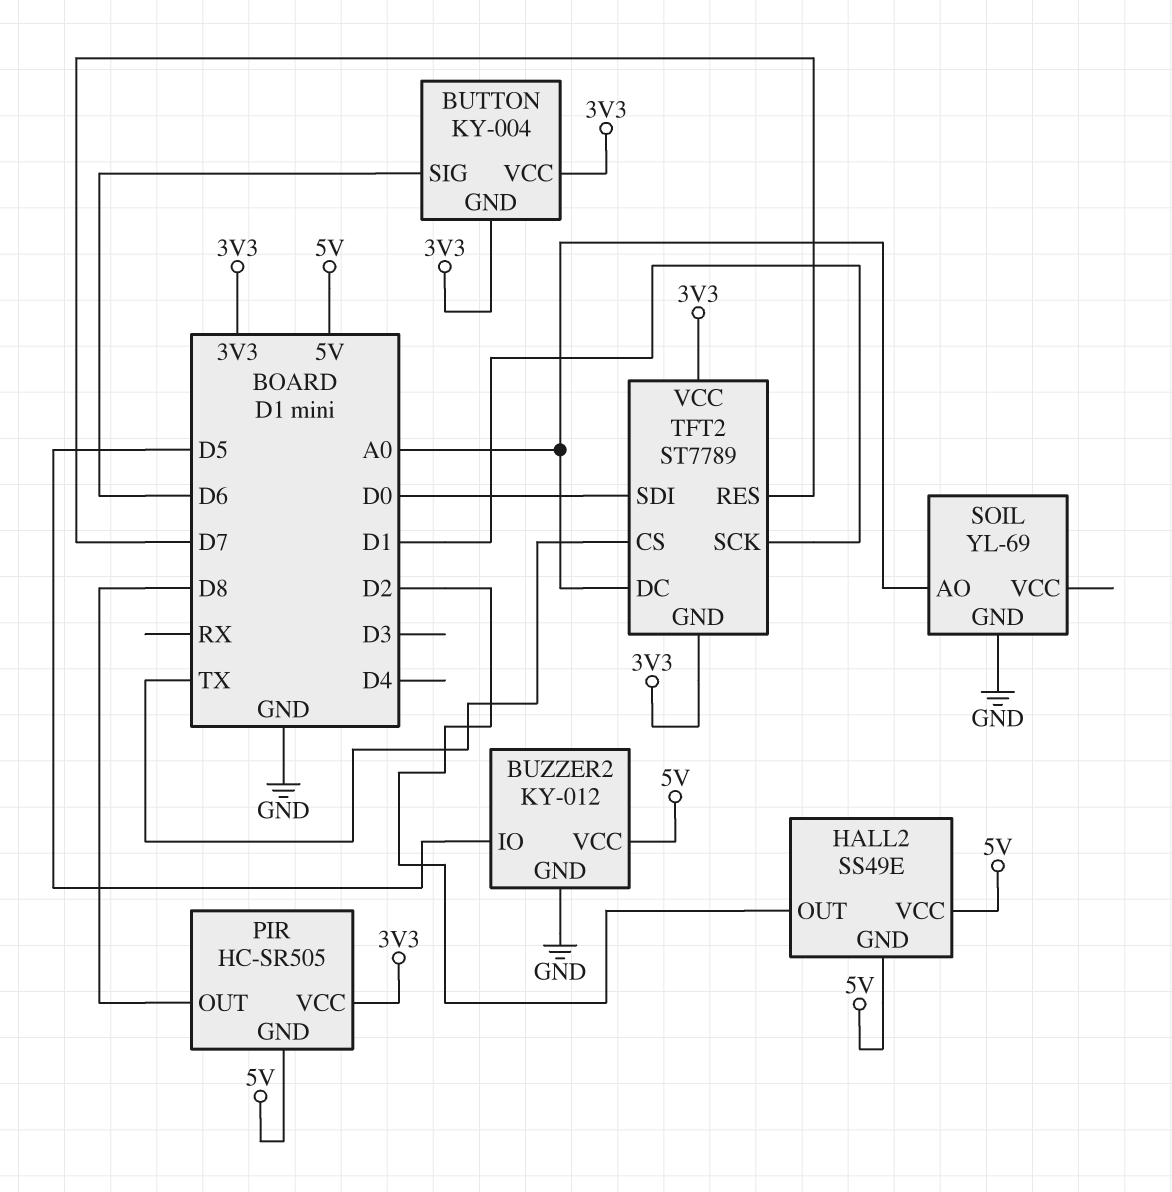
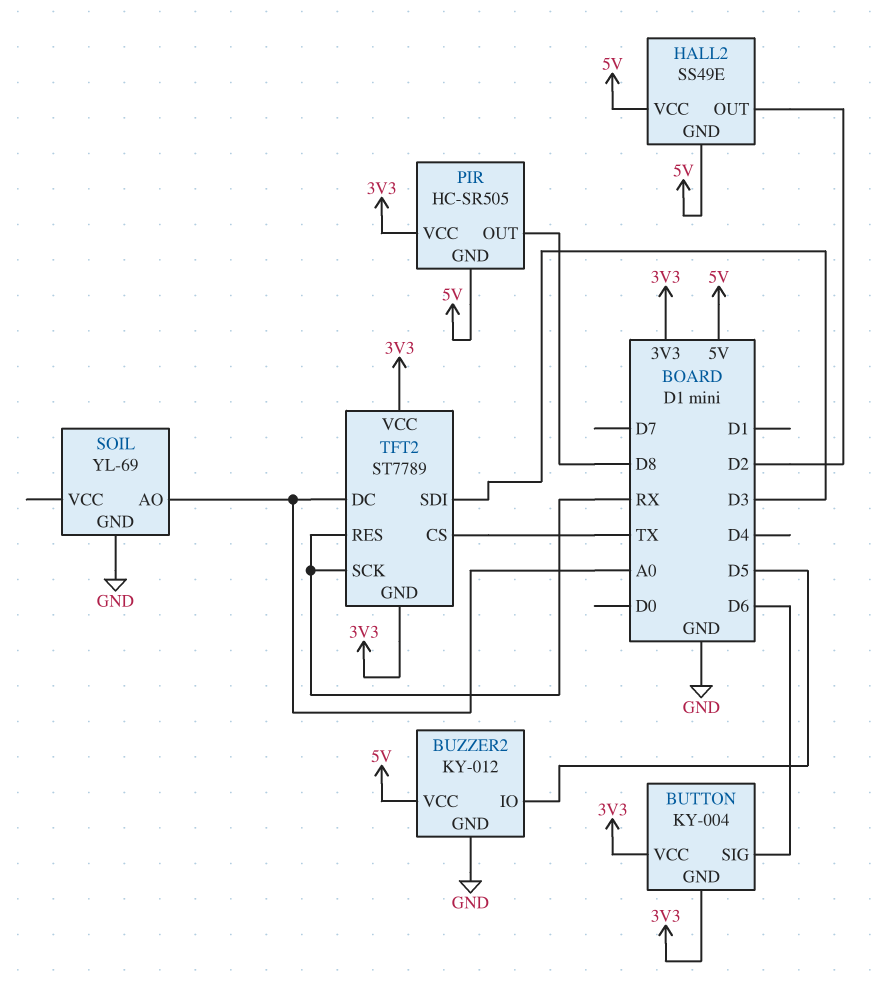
TFT2 pin RES: D7 -> RX
TFT2 pin SCK: D1 -> RX
TFT2 pin SDI: D0 -> D3

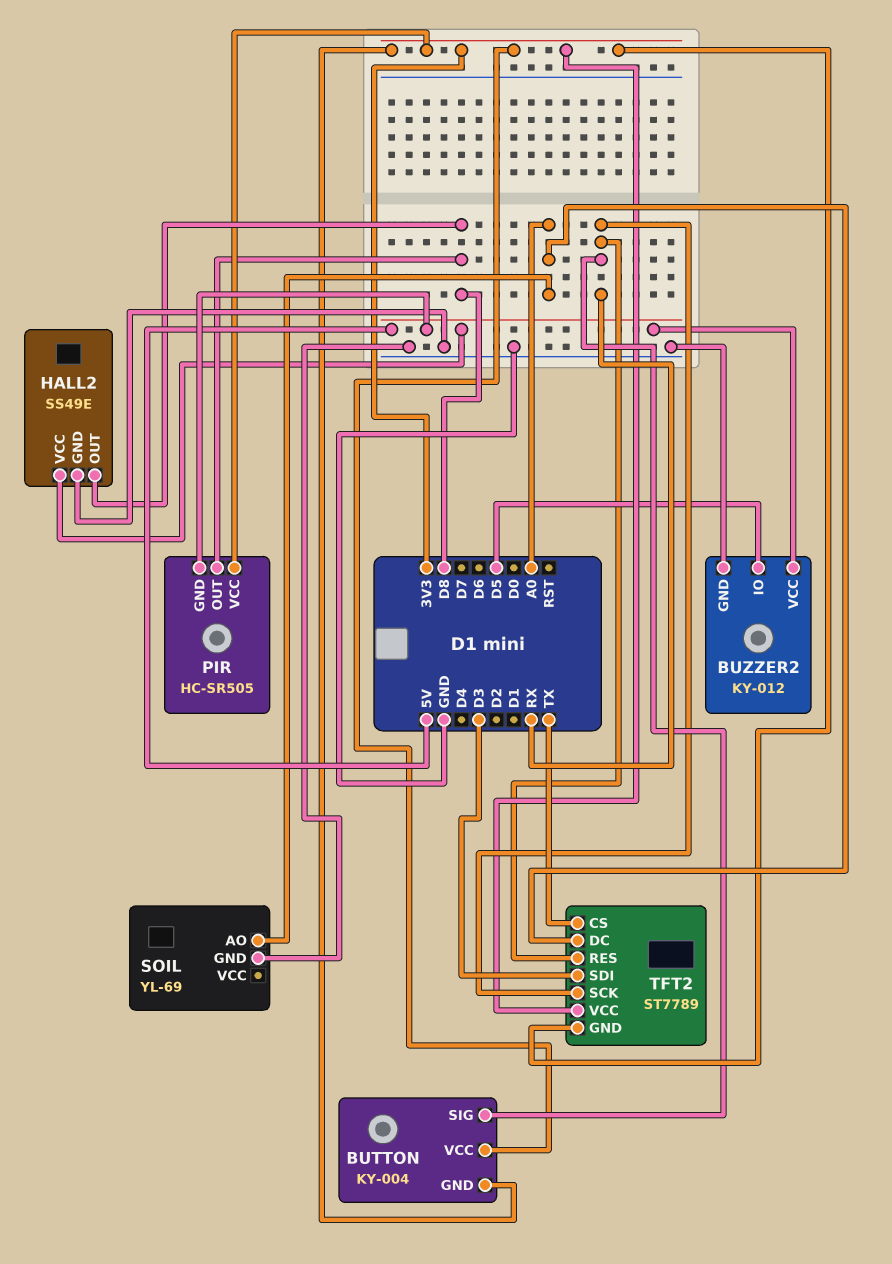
BUTTON pin SIG: D6 -> RX
HALL2 pin GND: 5V -> GND
HALL2 pin OUT: D2 -> D8

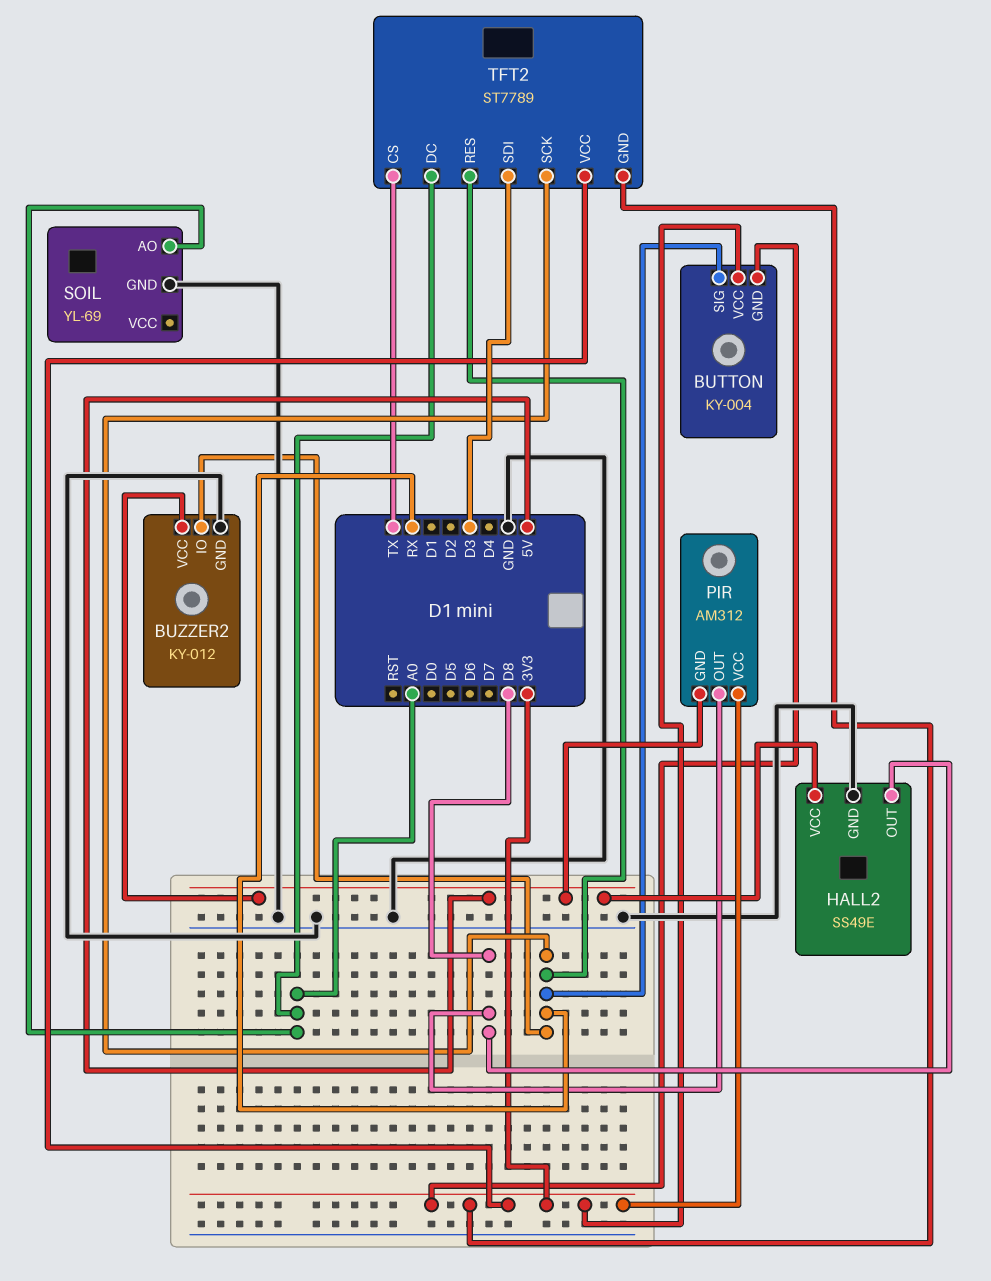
BUZZER2 pin IO: D5 -> RX
PIR: HC-SR505 -> AM312

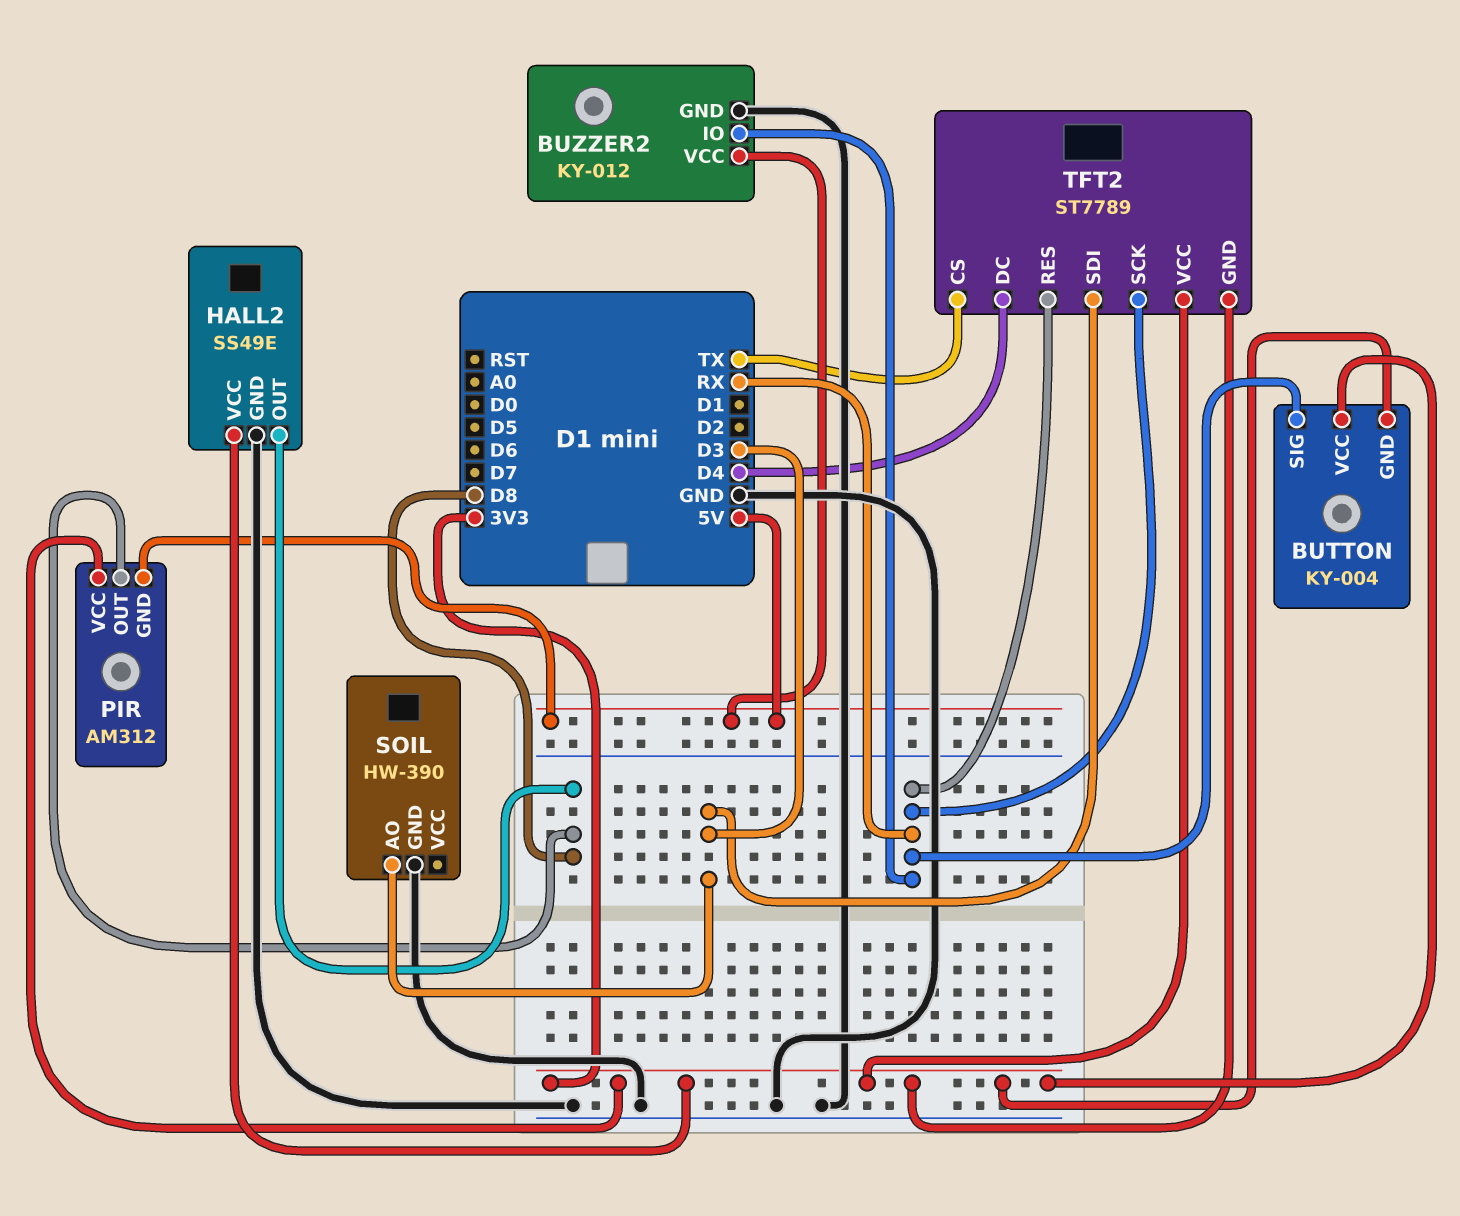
HALL2 pin VCC: 5V -> 3V3
SOIL: YL-69 -> HW-390
SOIL pin AO: A0 -> D3
TFT2 pin DC: A0 -> D4

